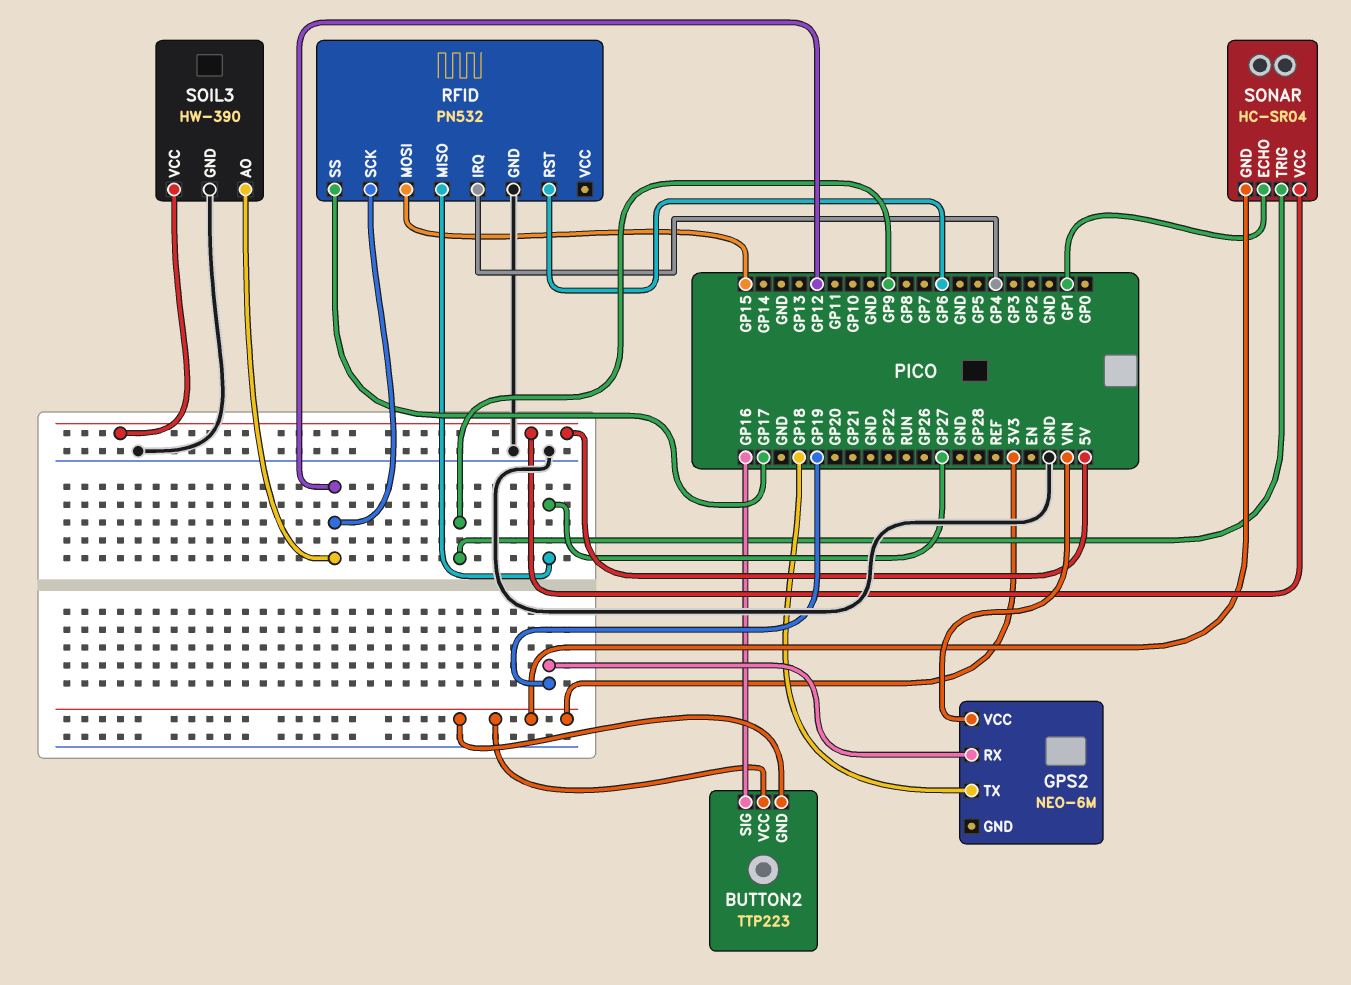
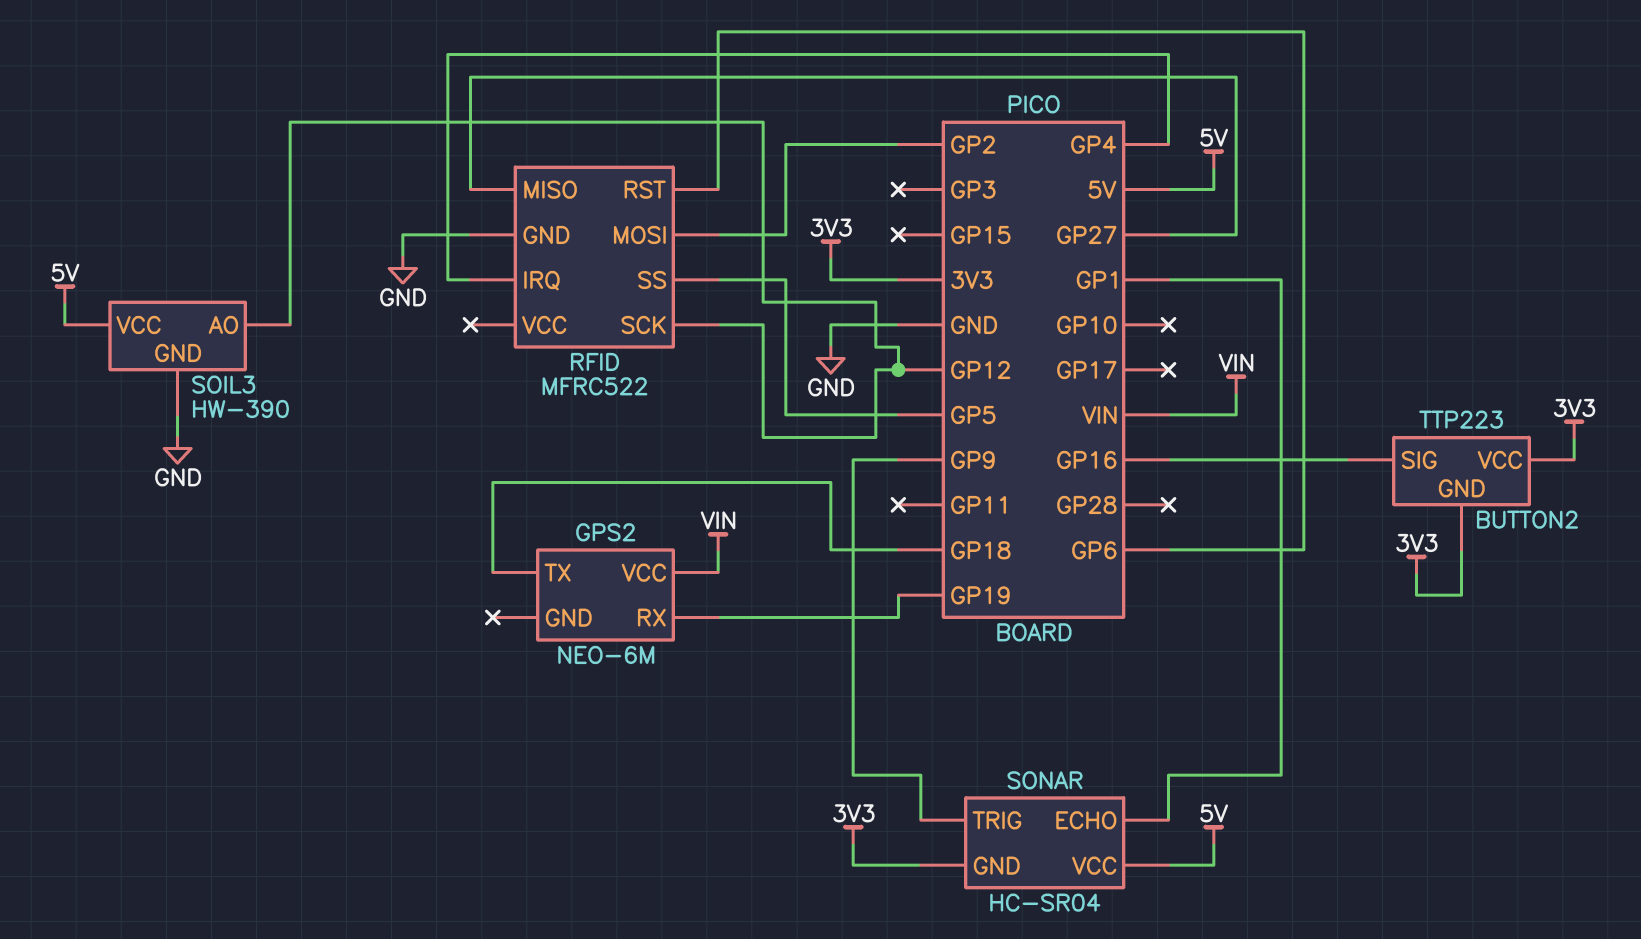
RFID: PN532 -> MFRC522
RFID pin MOSI: GP15 -> GP2
RFID pin SS: GP17 -> GP5

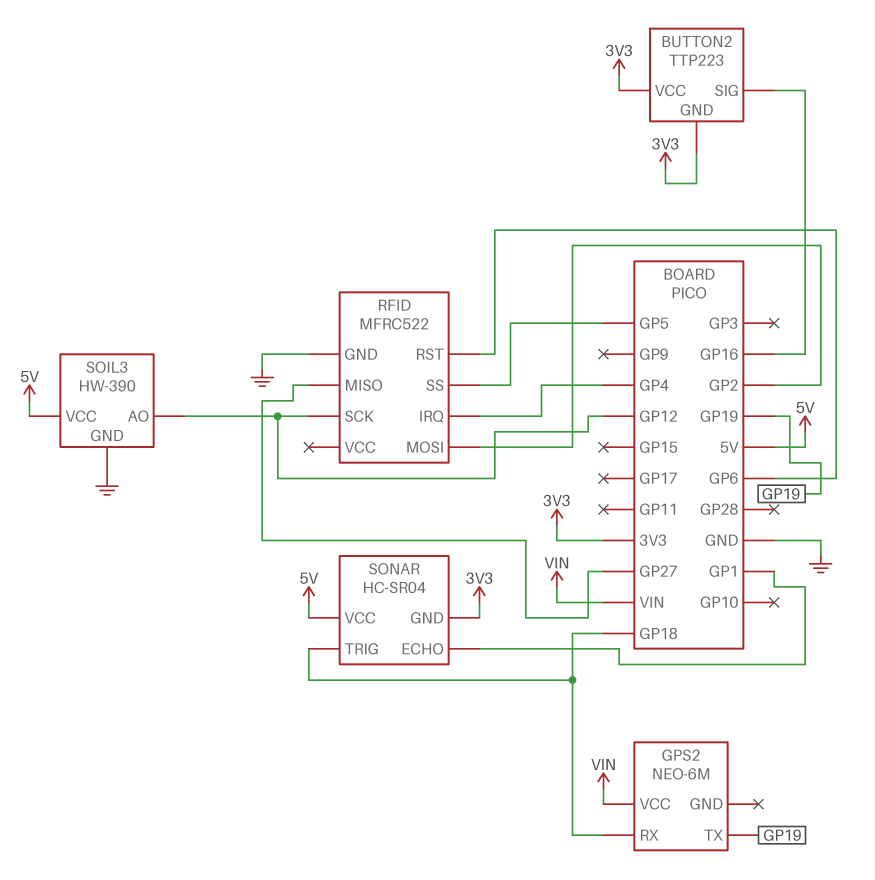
GPS2 pin RX: GP19 -> GP18
GPS2 pin TX: GP18 -> GP19
SONAR pin TRIG: GP9 -> GP18

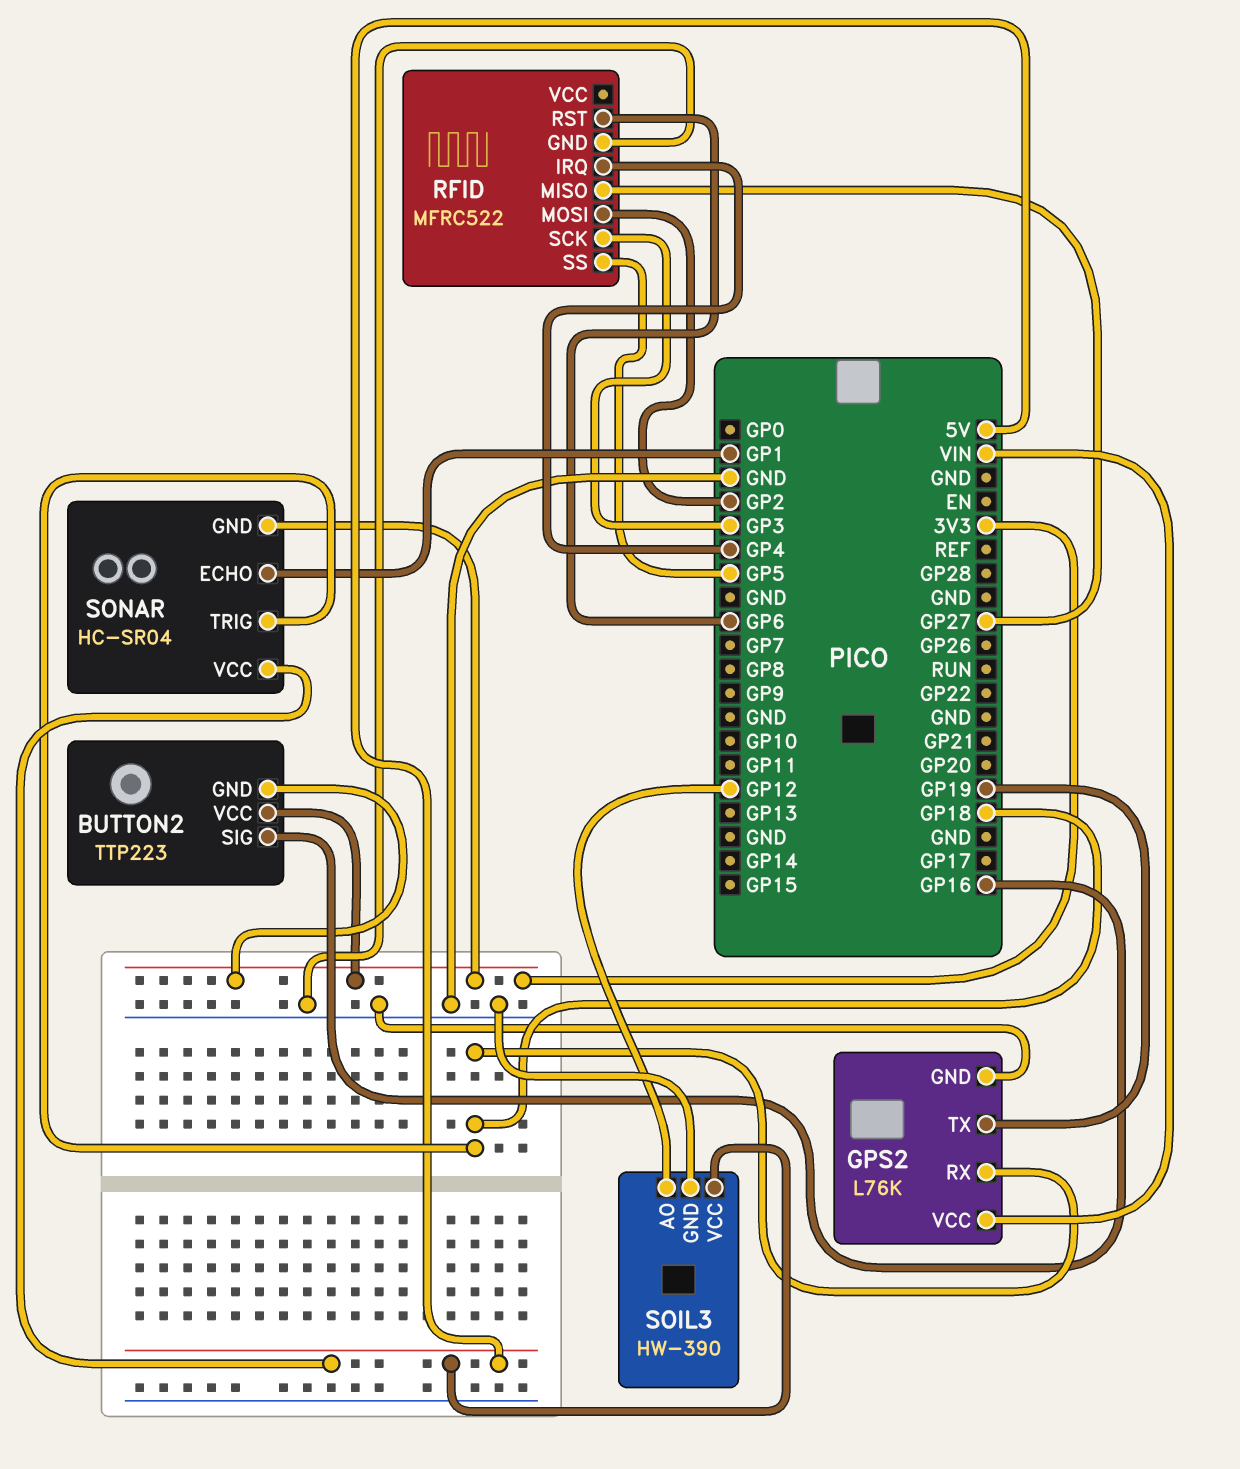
GPS2: NEO-6M -> L76K
GPS2 pin GND: none -> GND
RFID pin SCK: GP12 -> GP3

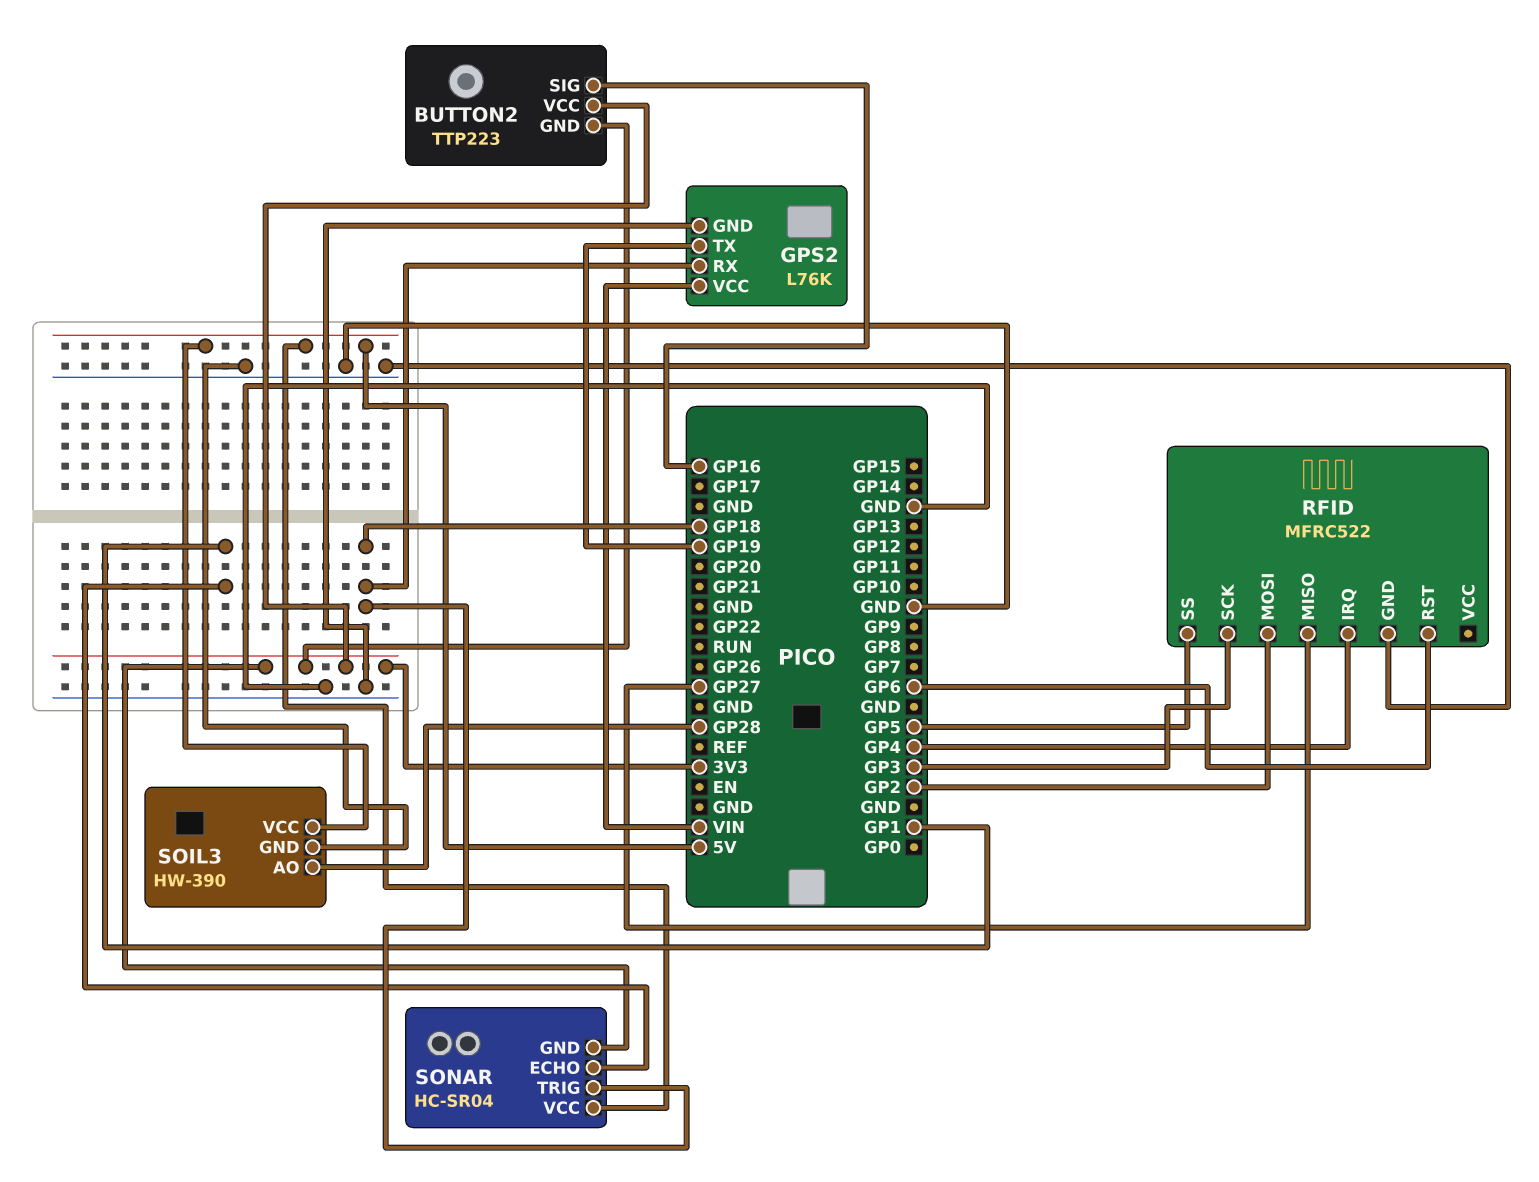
SOIL3 pin AO: GP12 -> GP28

